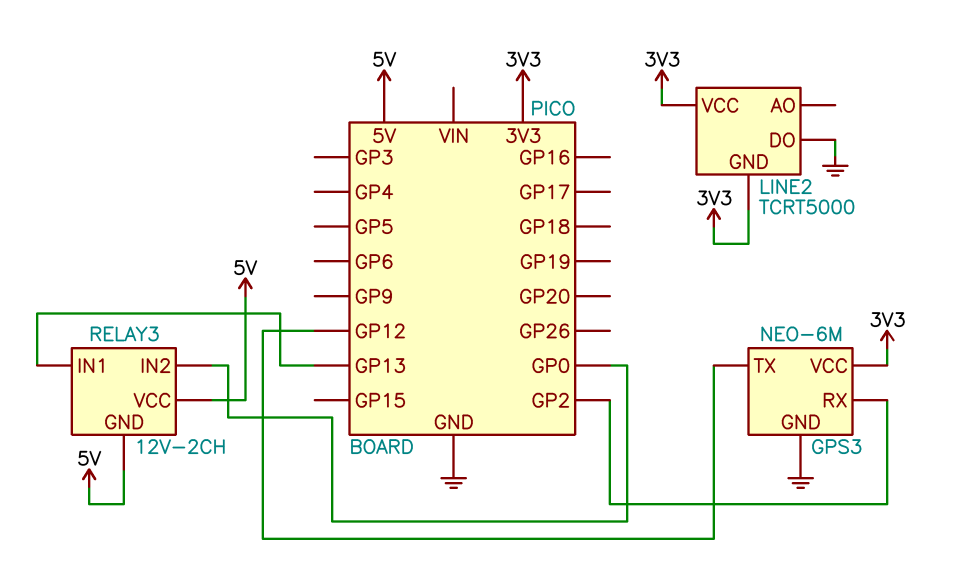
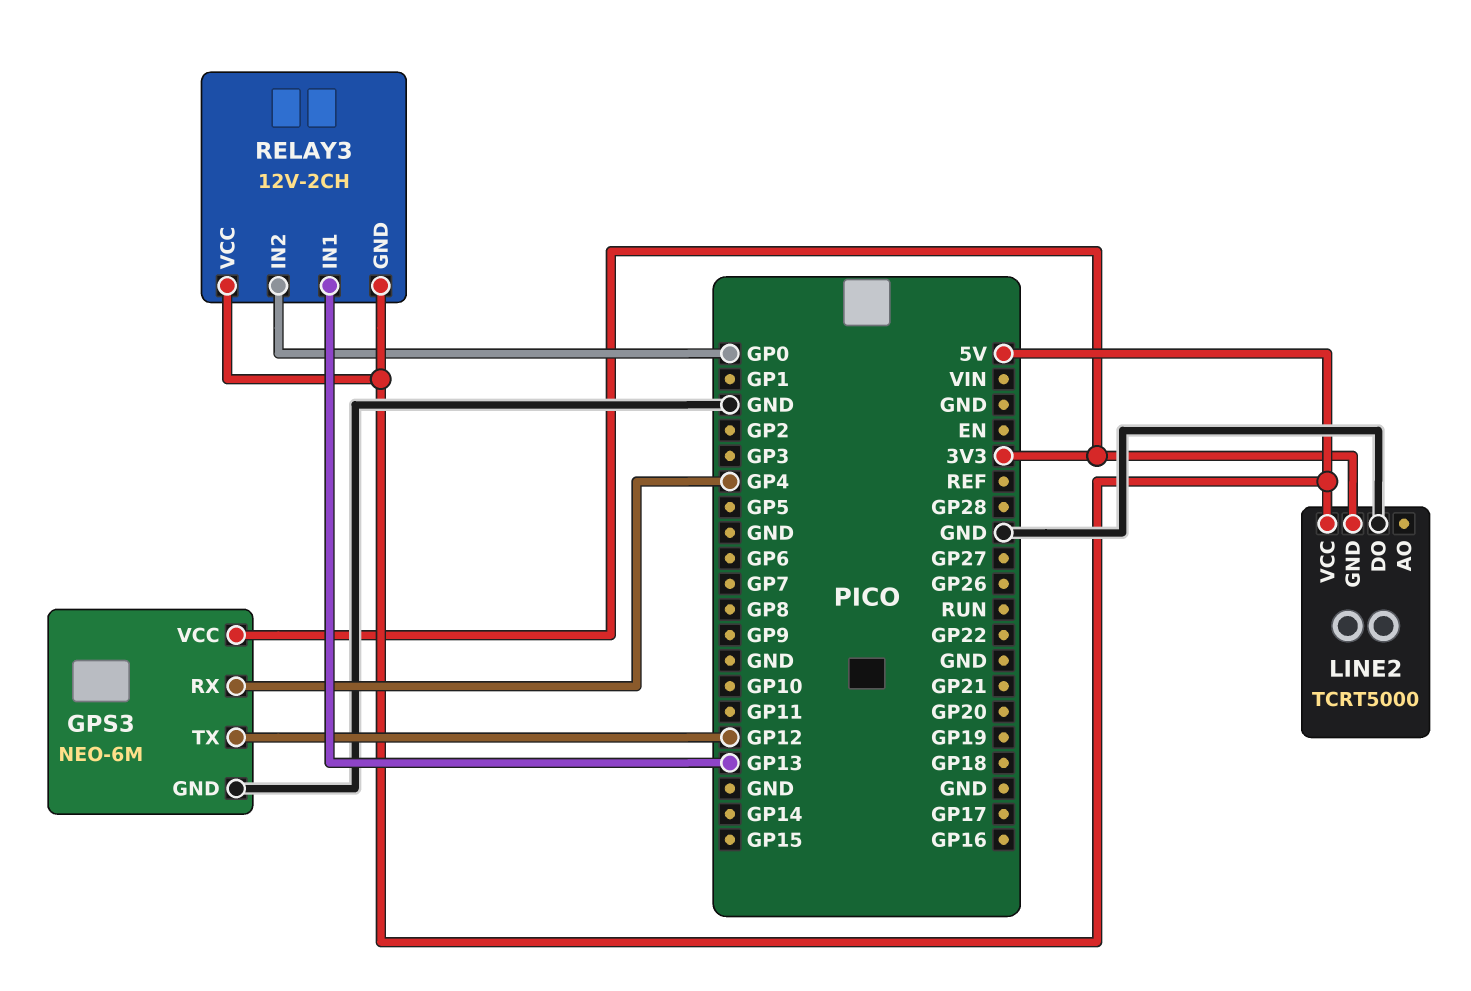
GPS3 pin RX: GP2 -> GP4
LINE2 pin VCC: 3V3 -> 5V

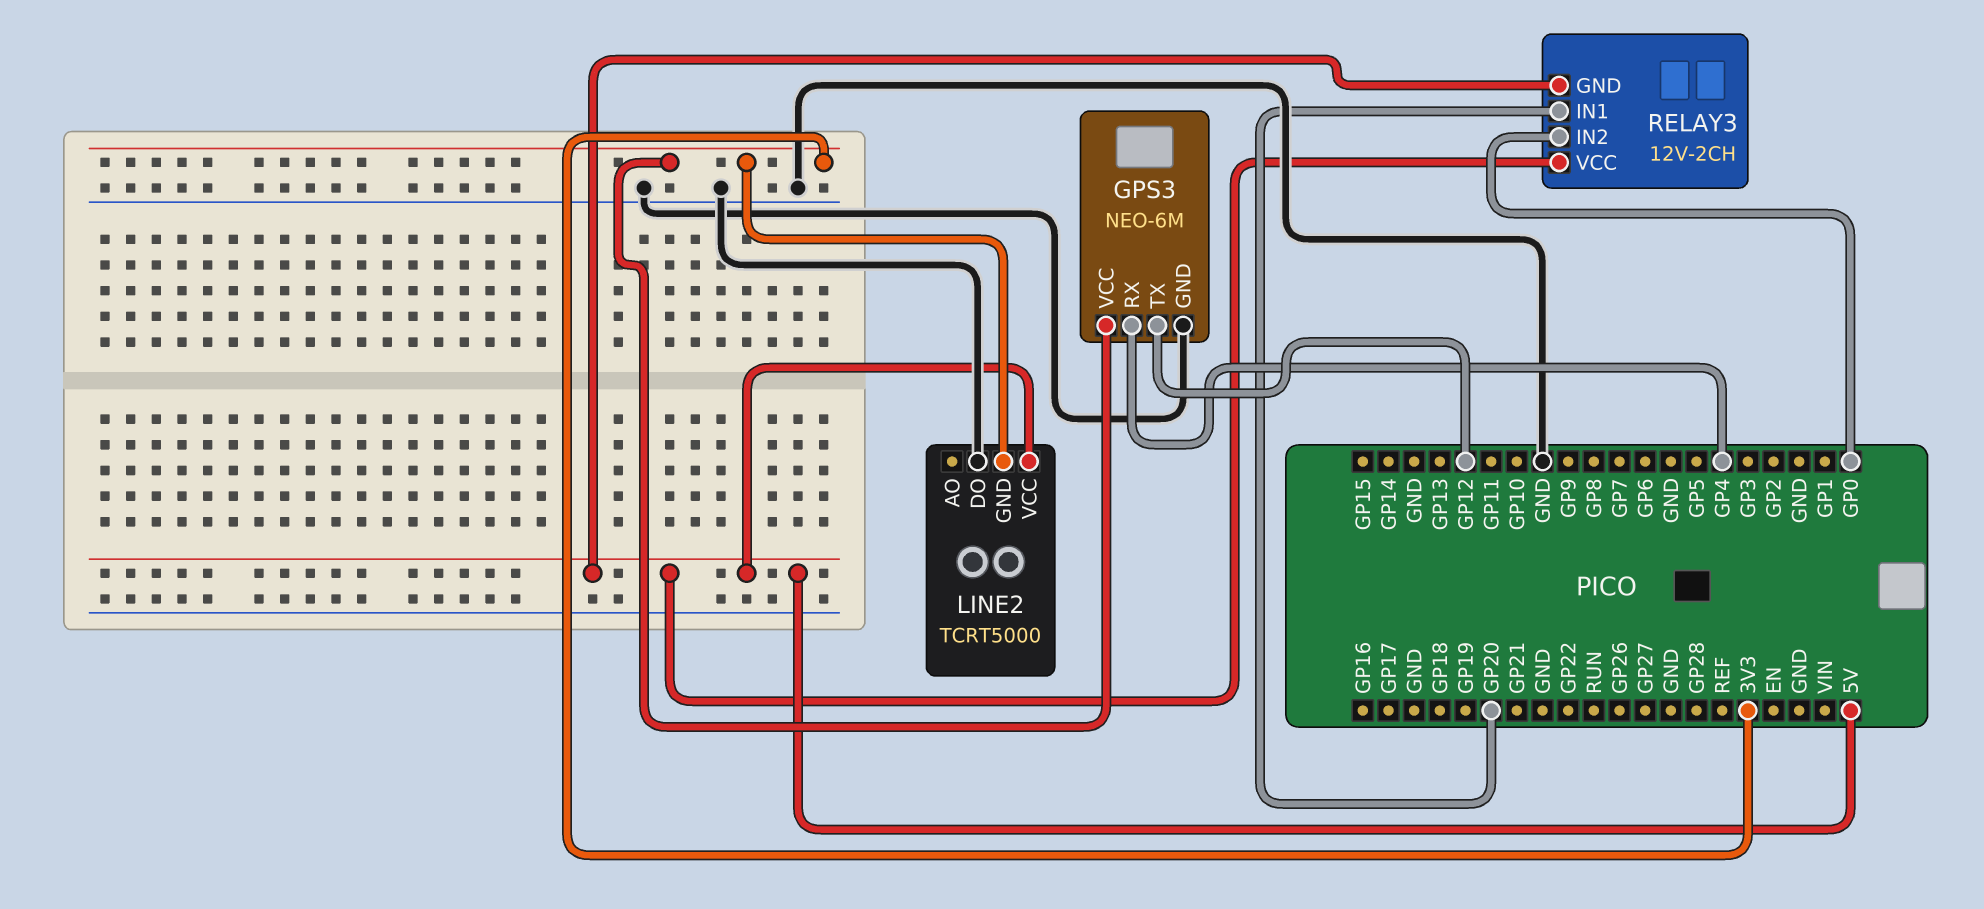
RELAY3 pin IN1: GP13 -> GP20

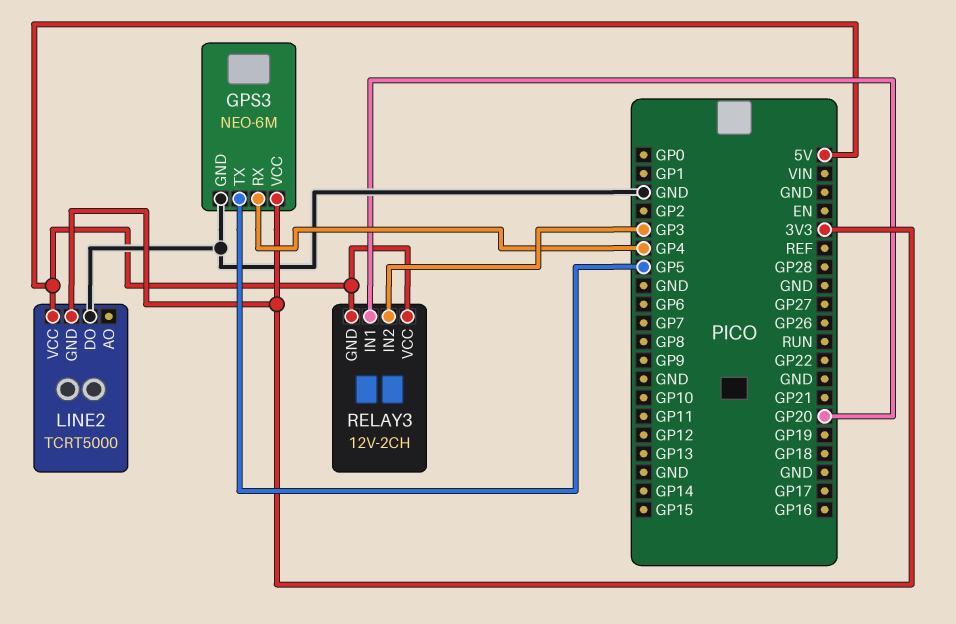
GPS3 pin TX: GP12 -> GP5
RELAY3 pin IN2: GP0 -> GP3

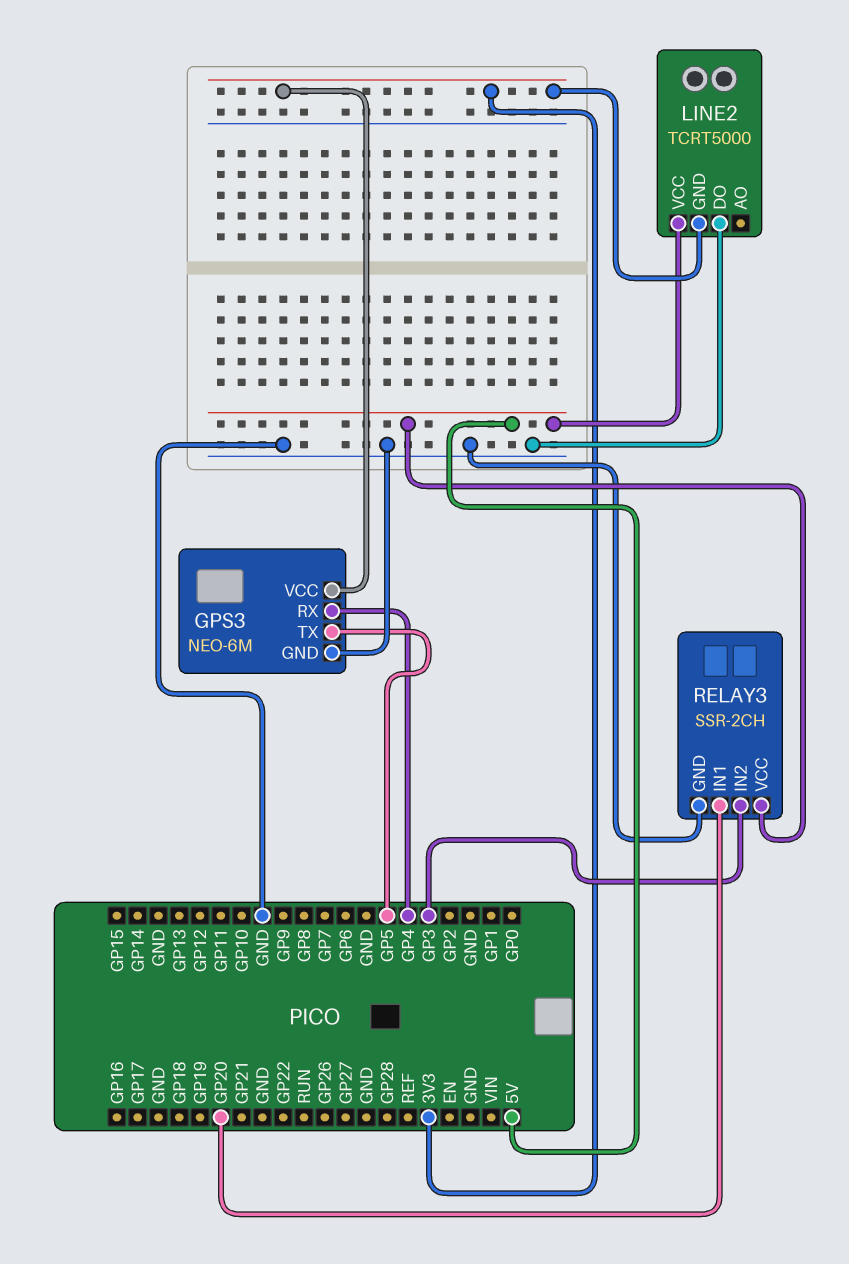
RELAY3: 12V-2CH -> SSR-2CH
RELAY3 pin GND: 5V -> GND

